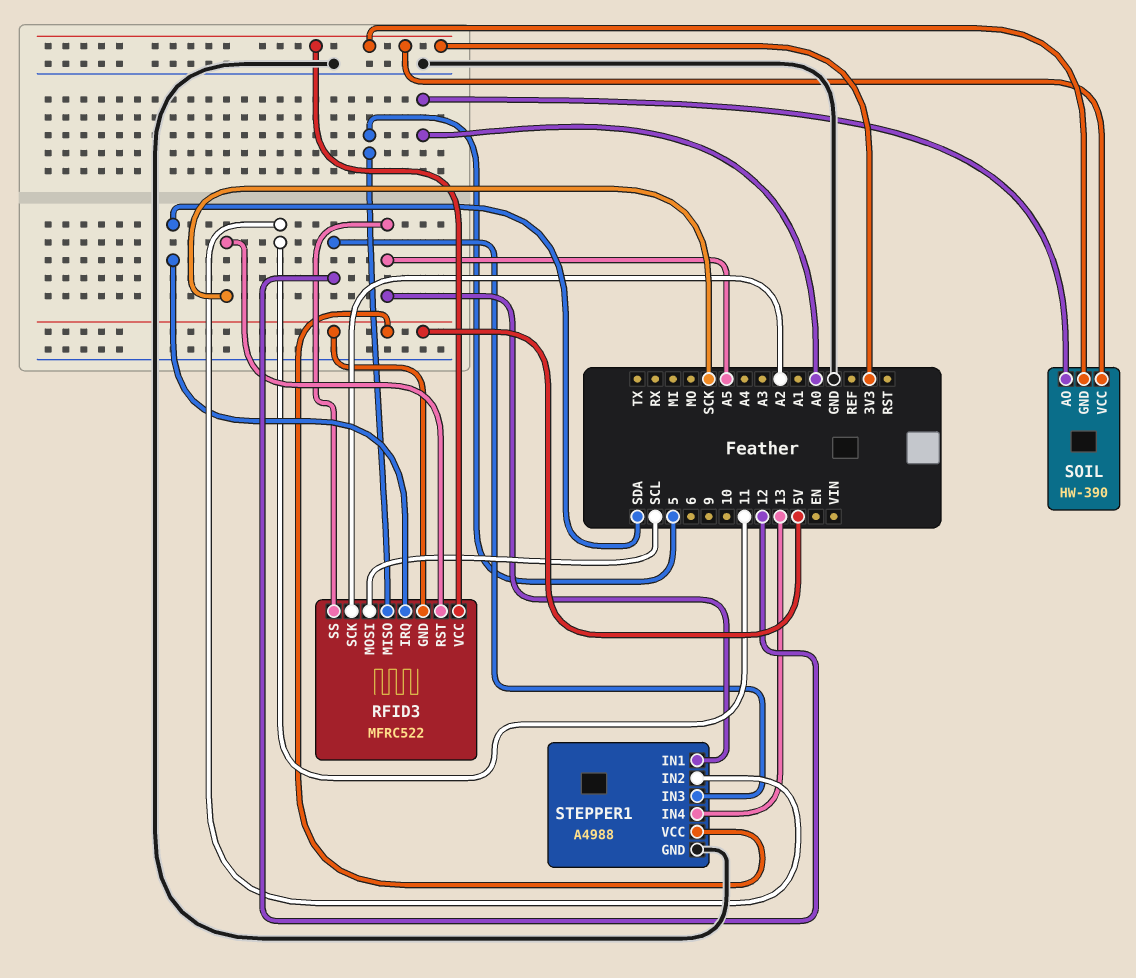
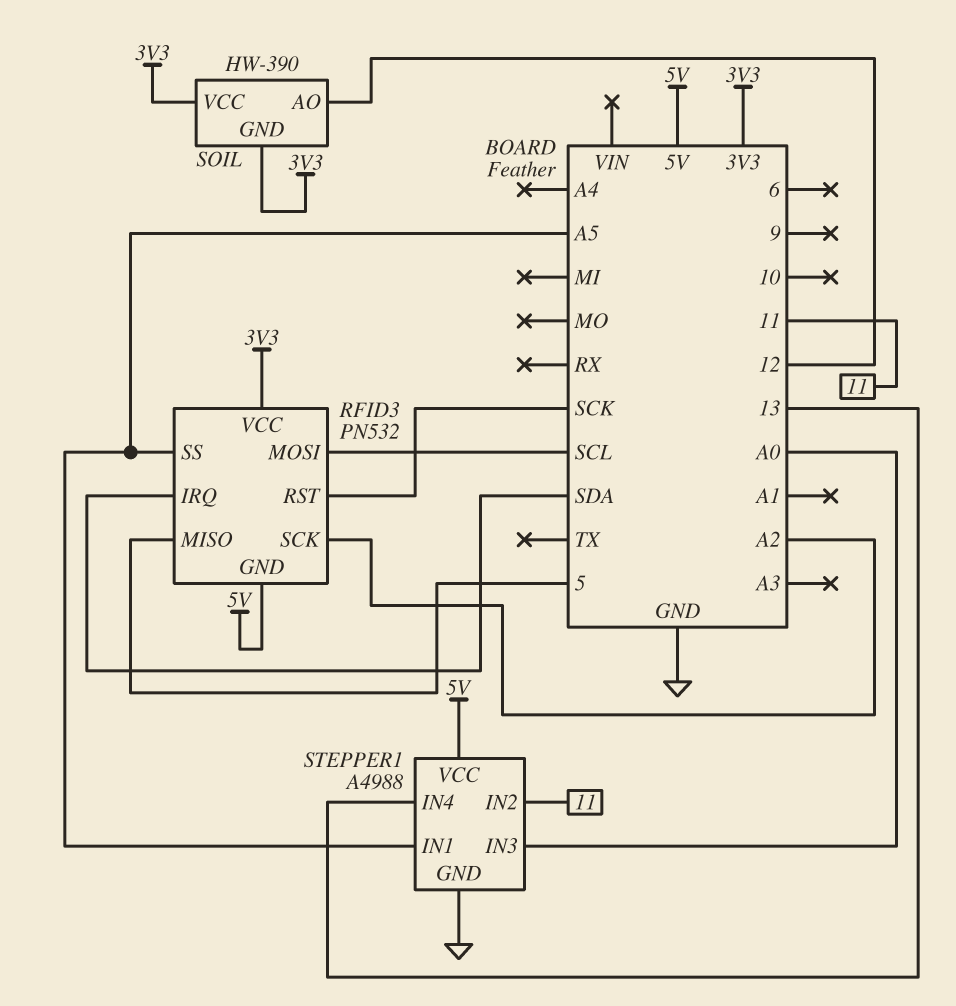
RFID3: MFRC522 -> PN532
SOIL pin AO: A0 -> 12
STEPPER1 pin IN3: 12 -> A0

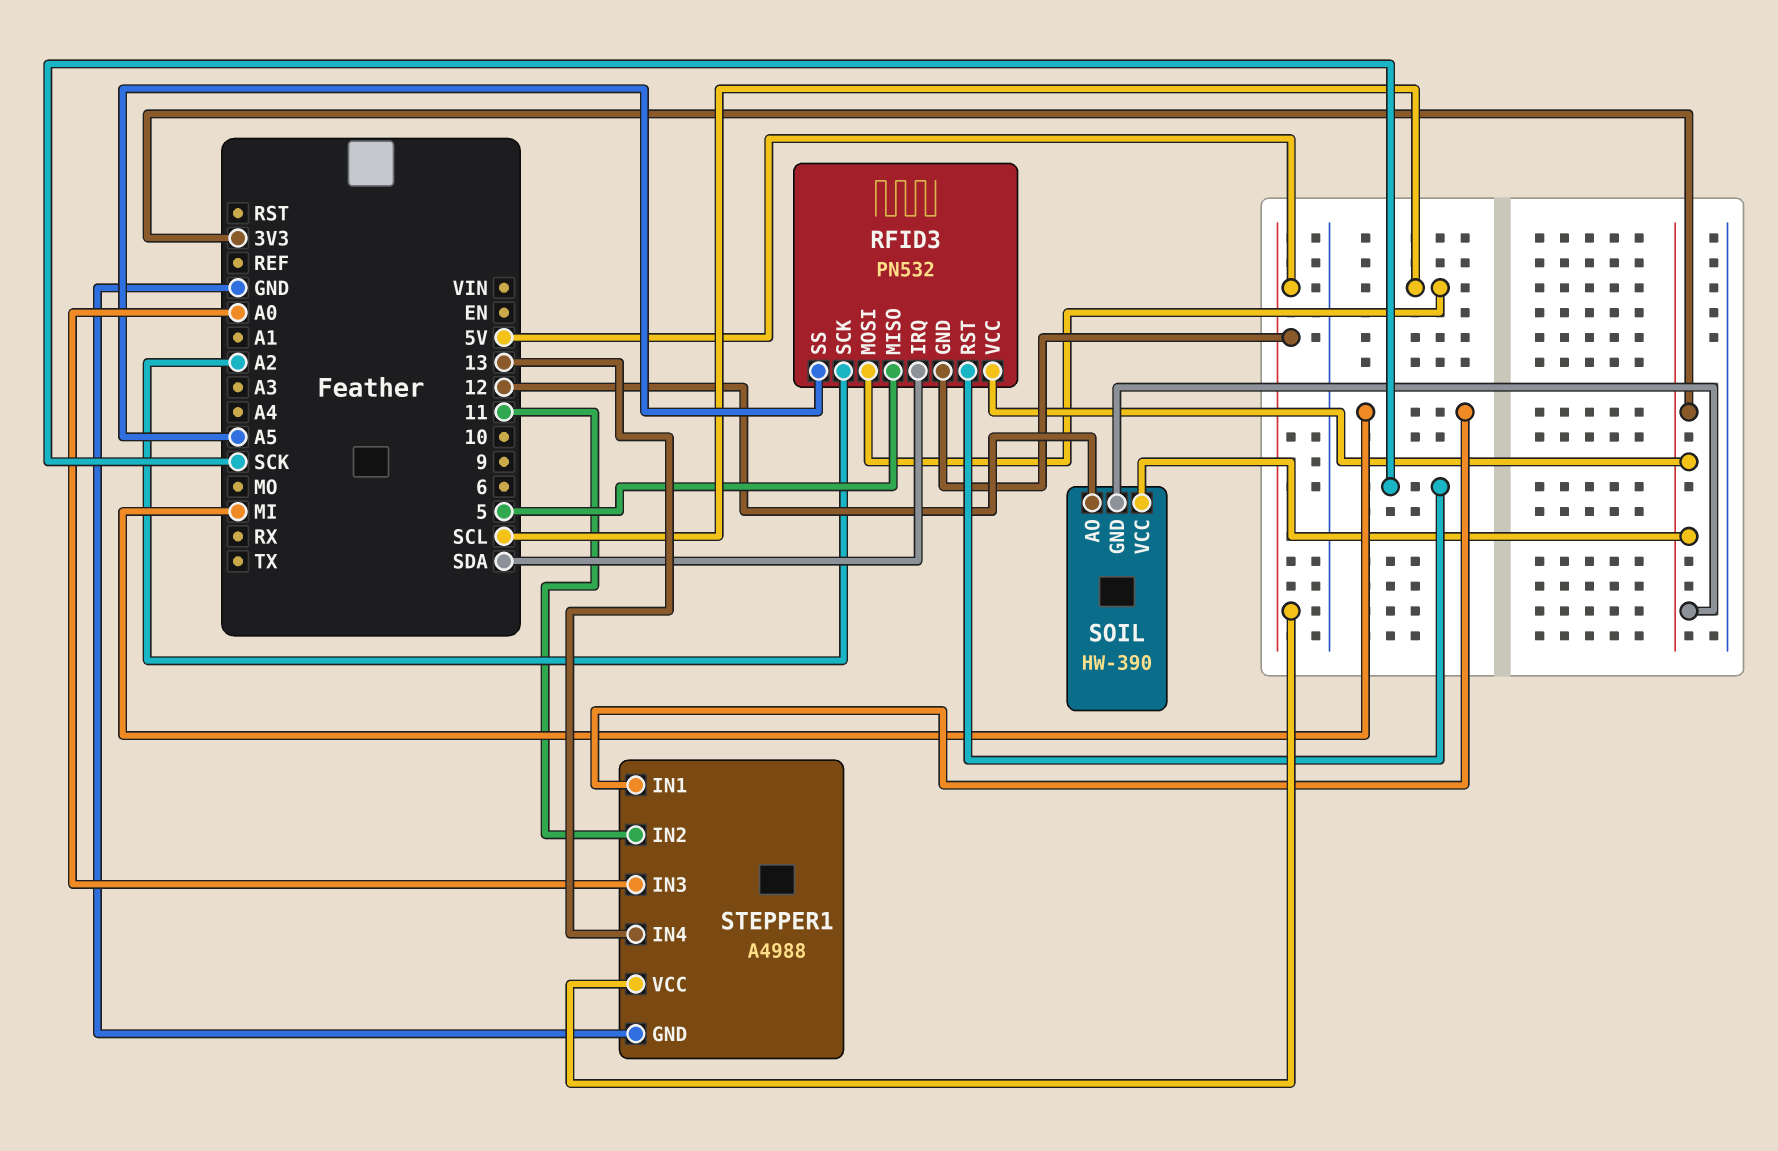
STEPPER1 pin IN1: A5 -> MI

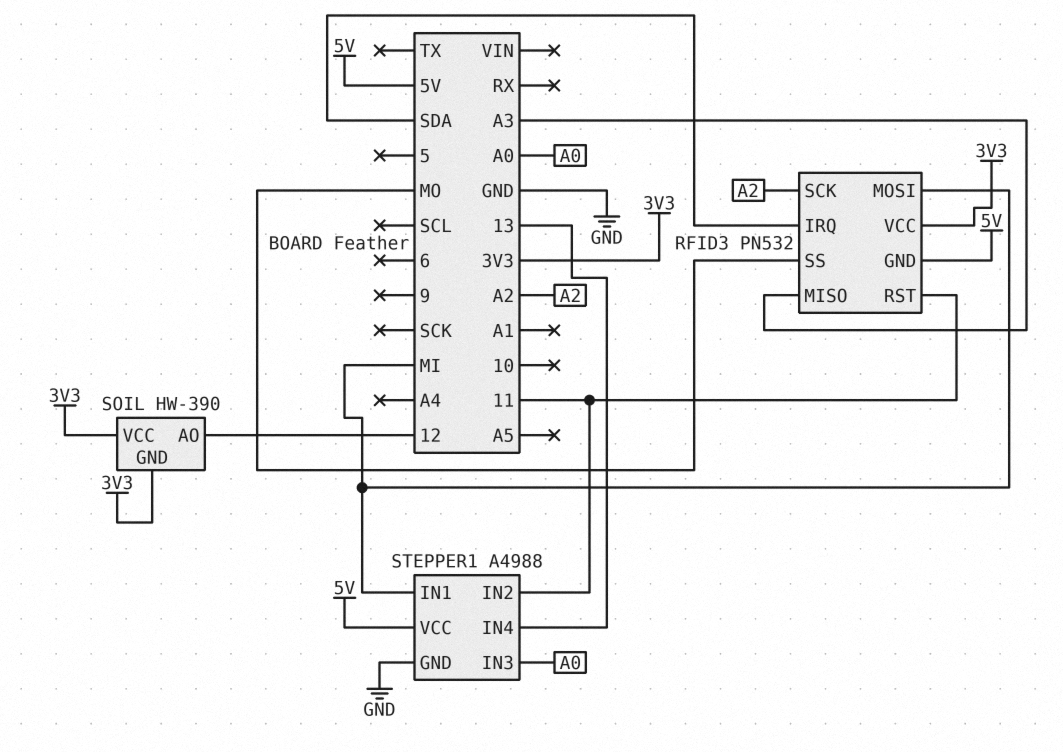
RFID3 pin MISO: 5 -> A3
RFID3 pin MOSI: SCL -> MI
RFID3 pin RST: SCK -> 11
RFID3 pin SS: A5 -> MO

